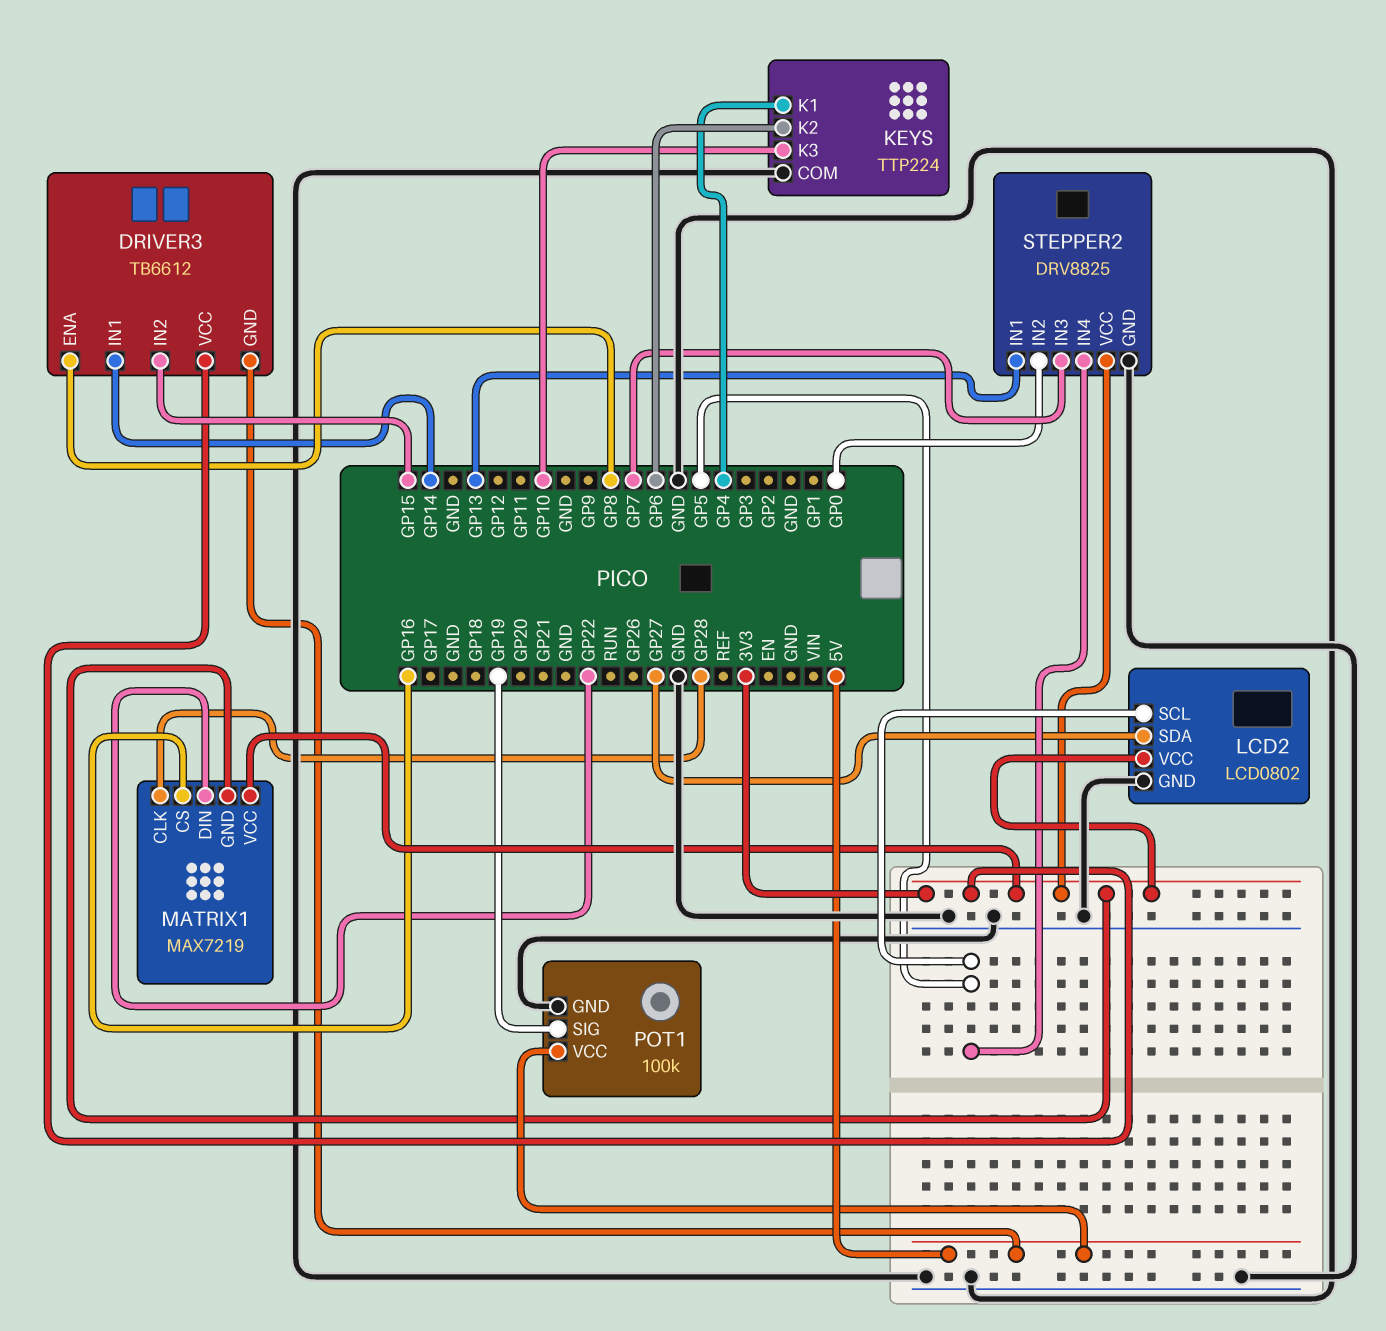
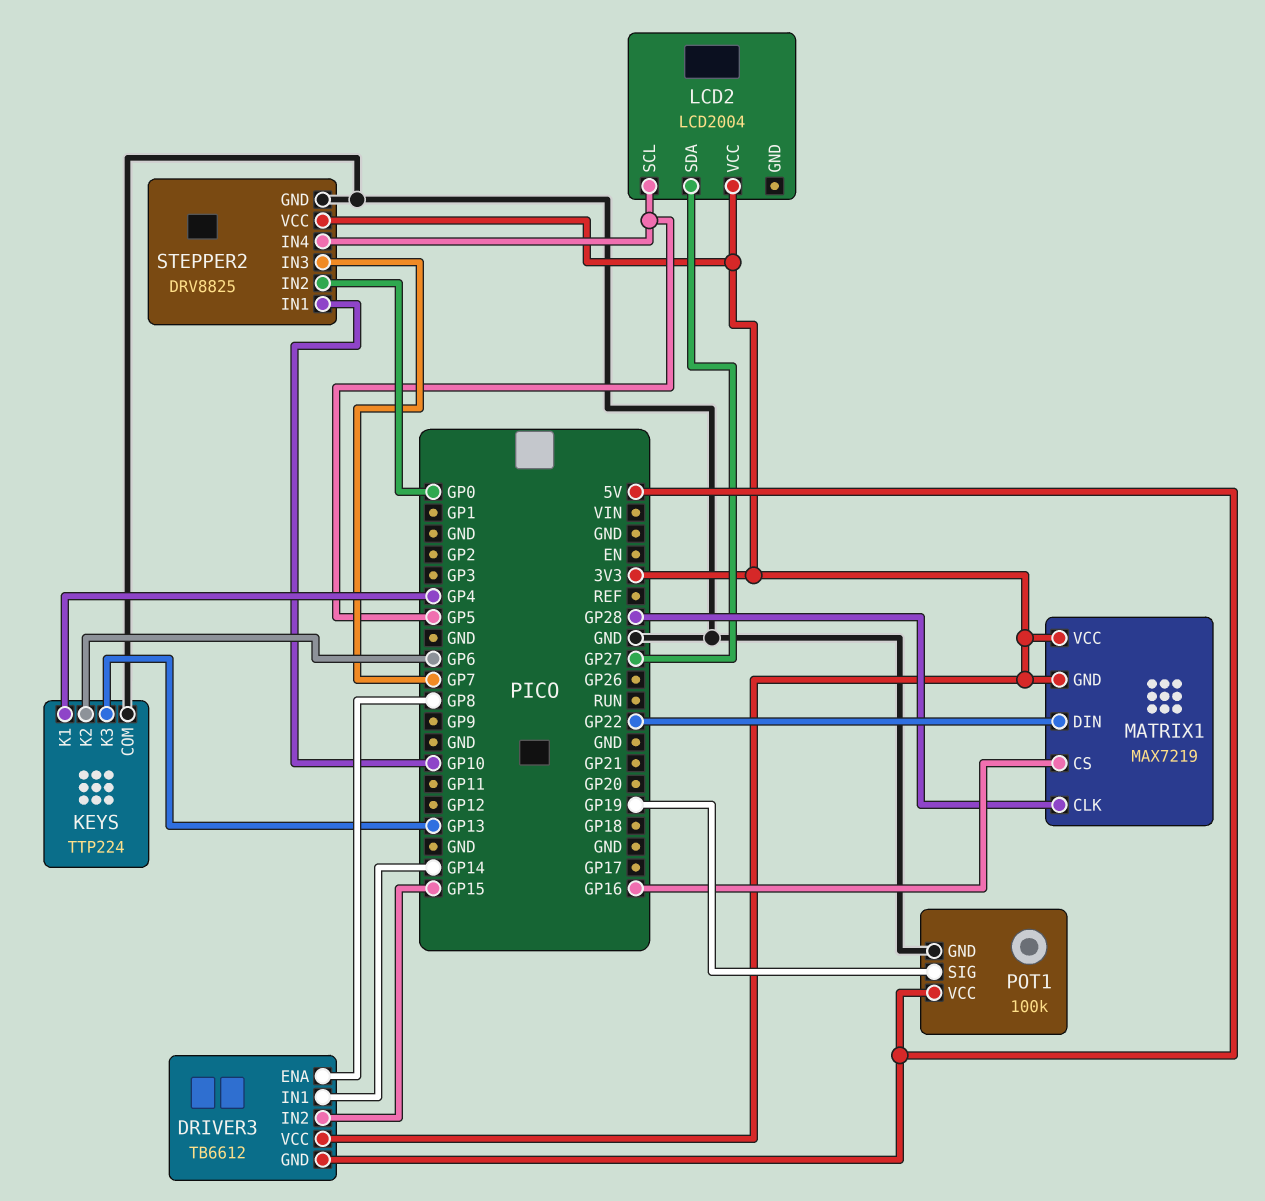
KEYS pin K3: GP10 -> GP13
LCD2: LCD0802 -> LCD2004
LCD2 pin GND: GND -> none
STEPPER2 pin IN1: GP13 -> GP10

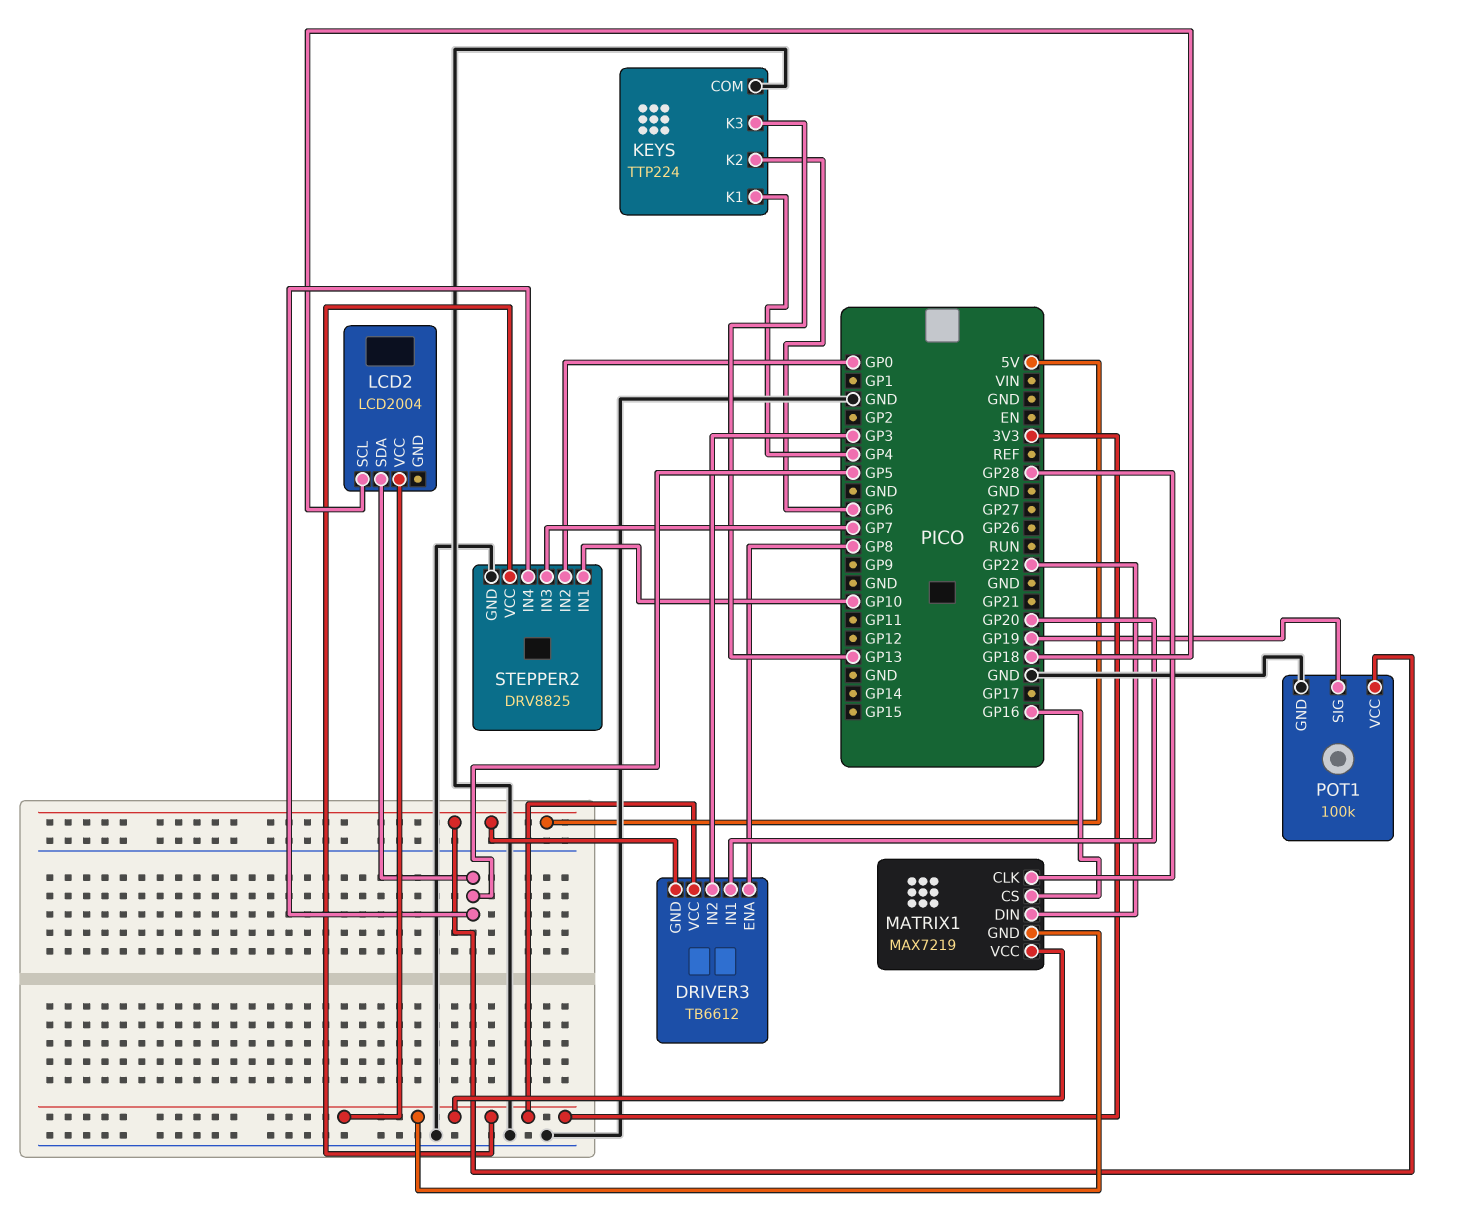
DRIVER3 pin IN1: GP14 -> GP20
DRIVER3 pin IN2: GP15 -> GP3
LCD2 pin SCL: GP5 -> GP18
LCD2 pin SDA: GP27 -> GP5

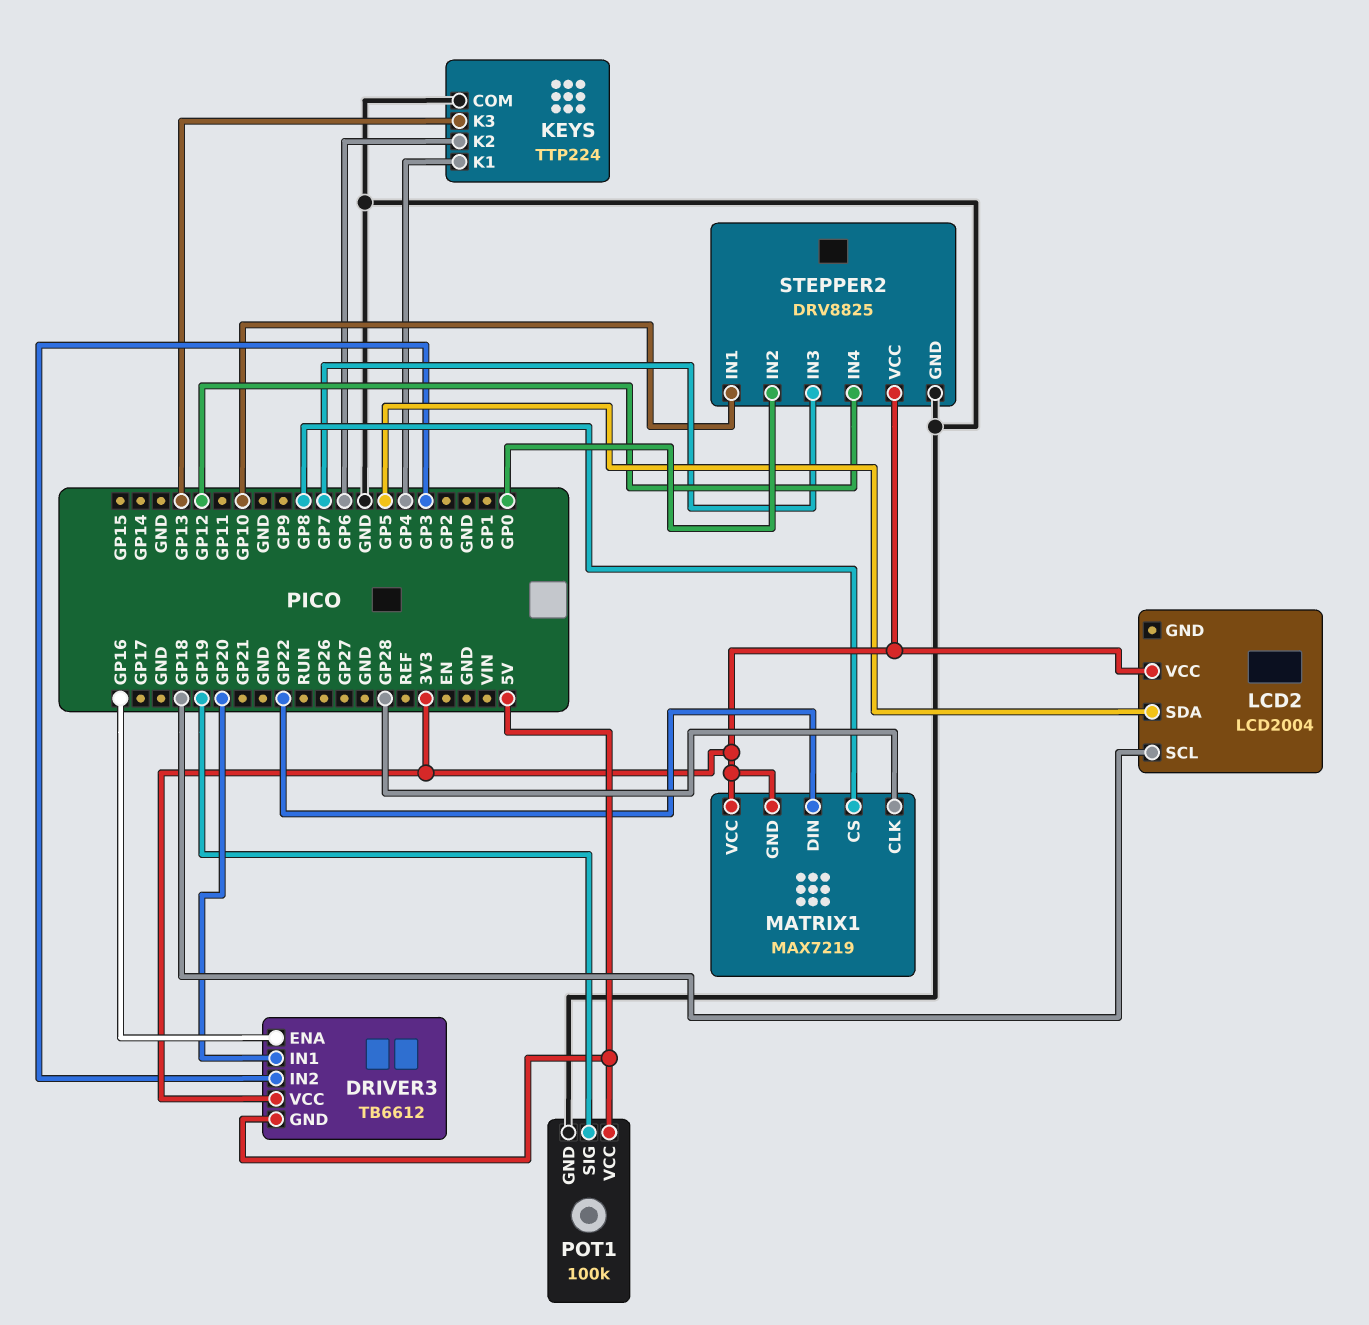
DRIVER3 pin ENA: GP8 -> GP16
MATRIX1 pin CS: GP16 -> GP8
STEPPER2 pin IN4: GP5 -> GP12

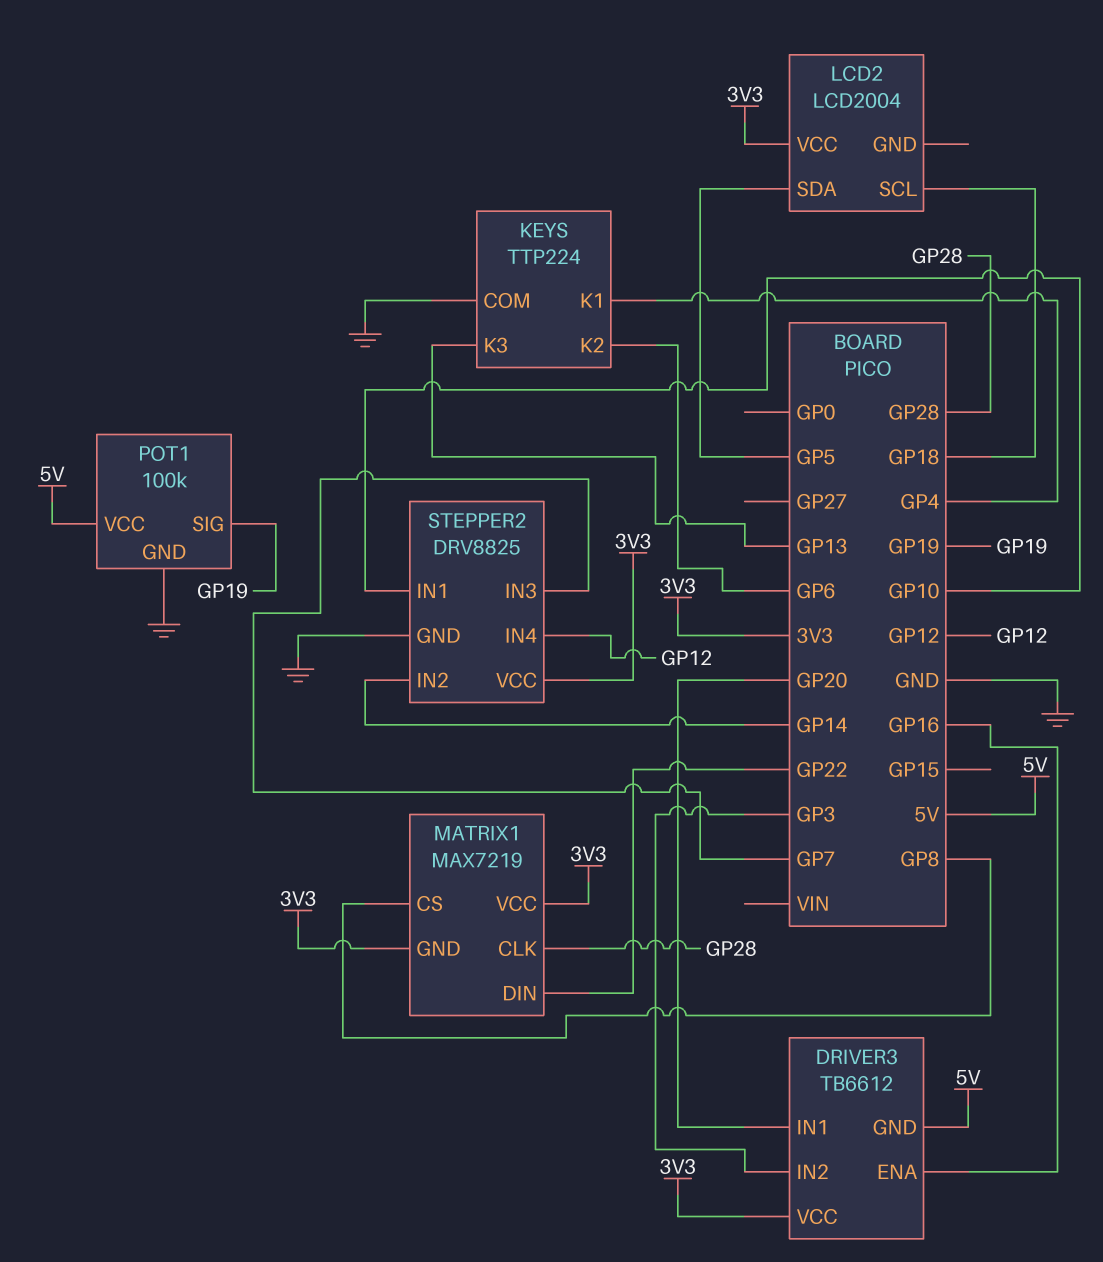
STEPPER2 pin IN2: GP0 -> GP14

